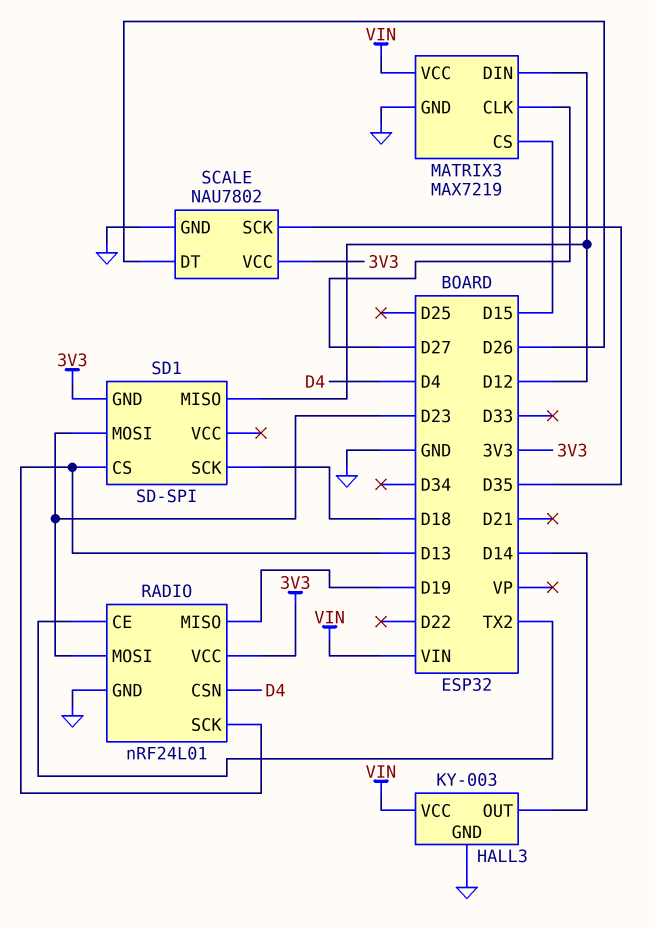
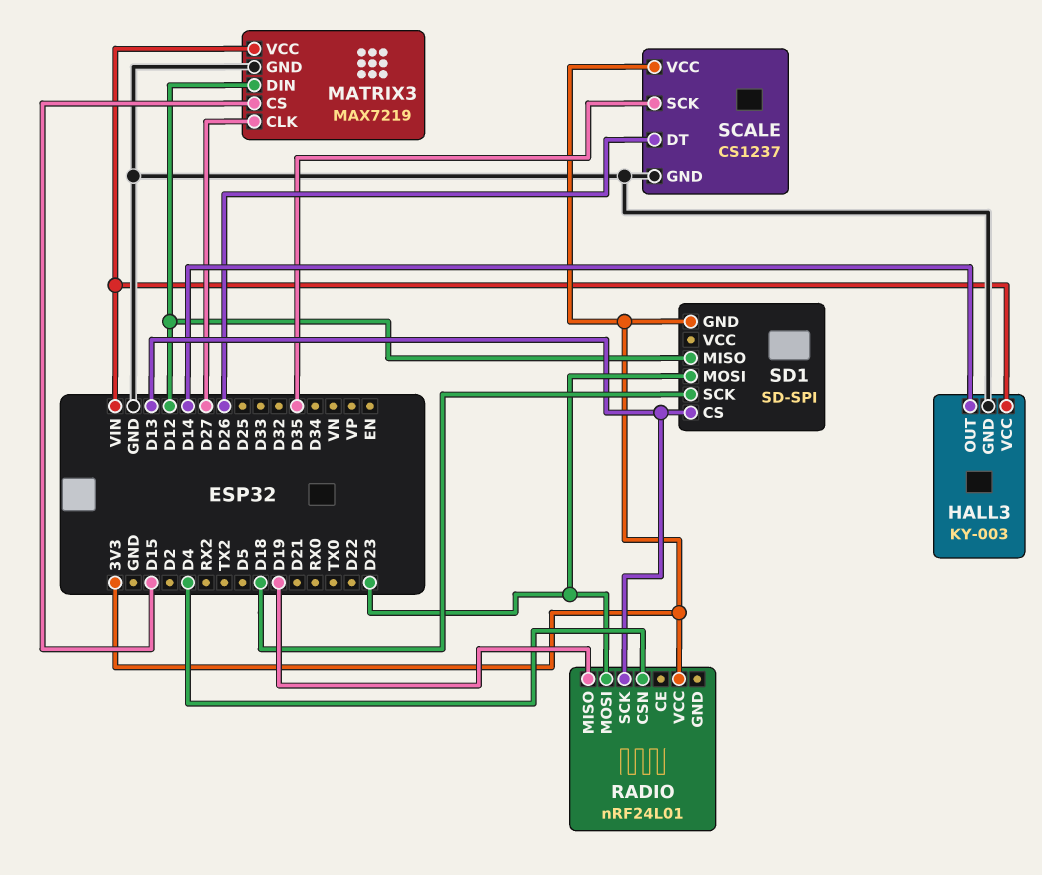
RADIO pin CE: TX2 -> none
RADIO pin GND: GND -> none
SCALE: NAU7802 -> CS1237

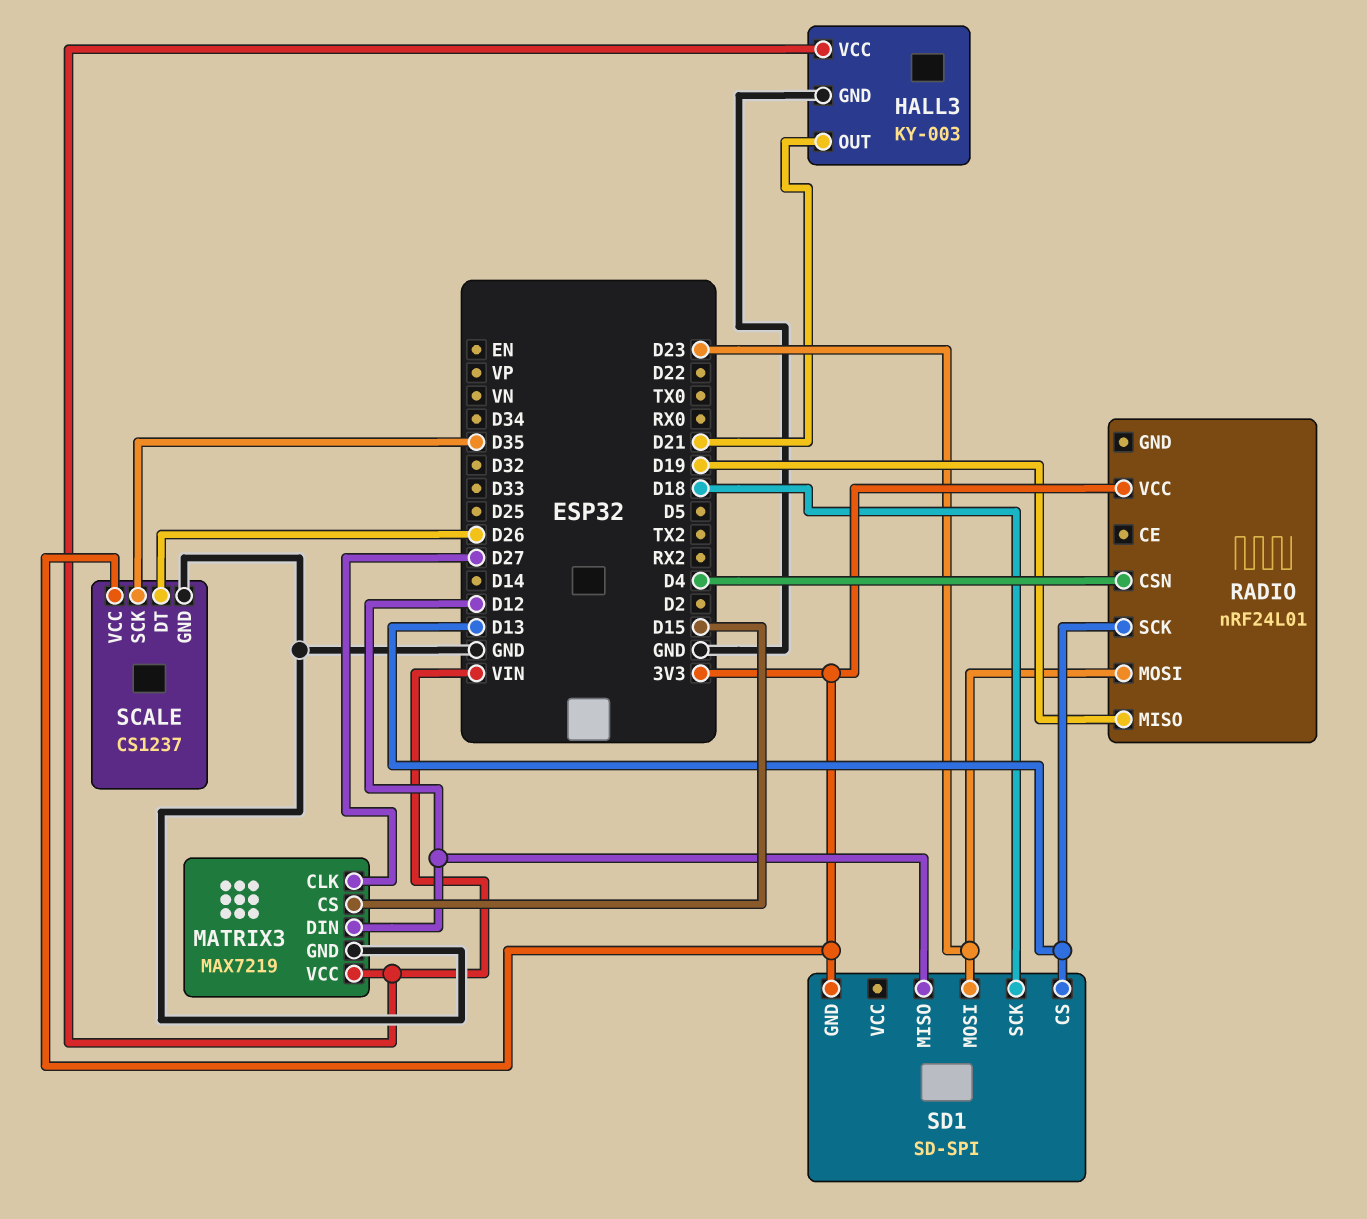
HALL3 pin OUT: D14 -> D21

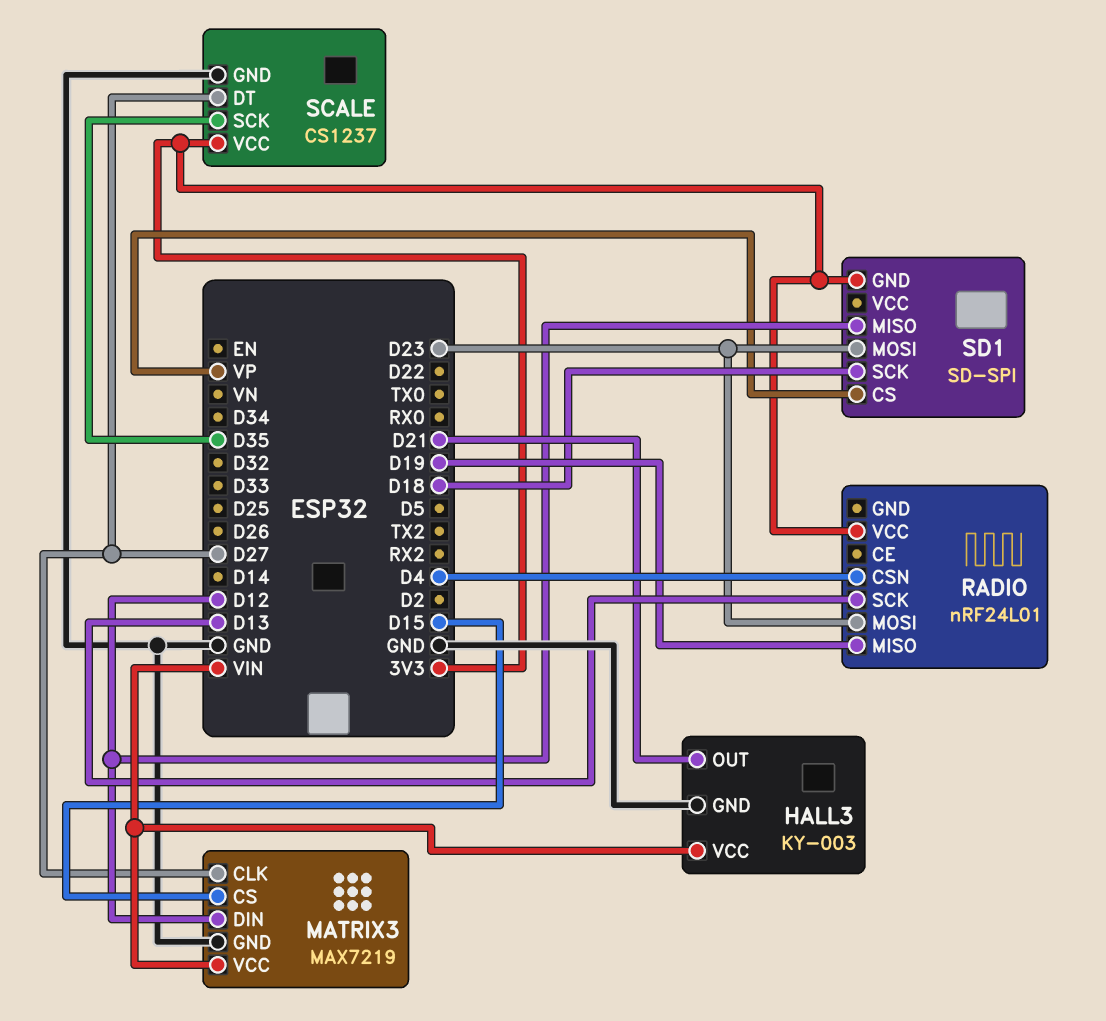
SCALE pin DT: D26 -> D27
SD1 pin CS: D13 -> VP

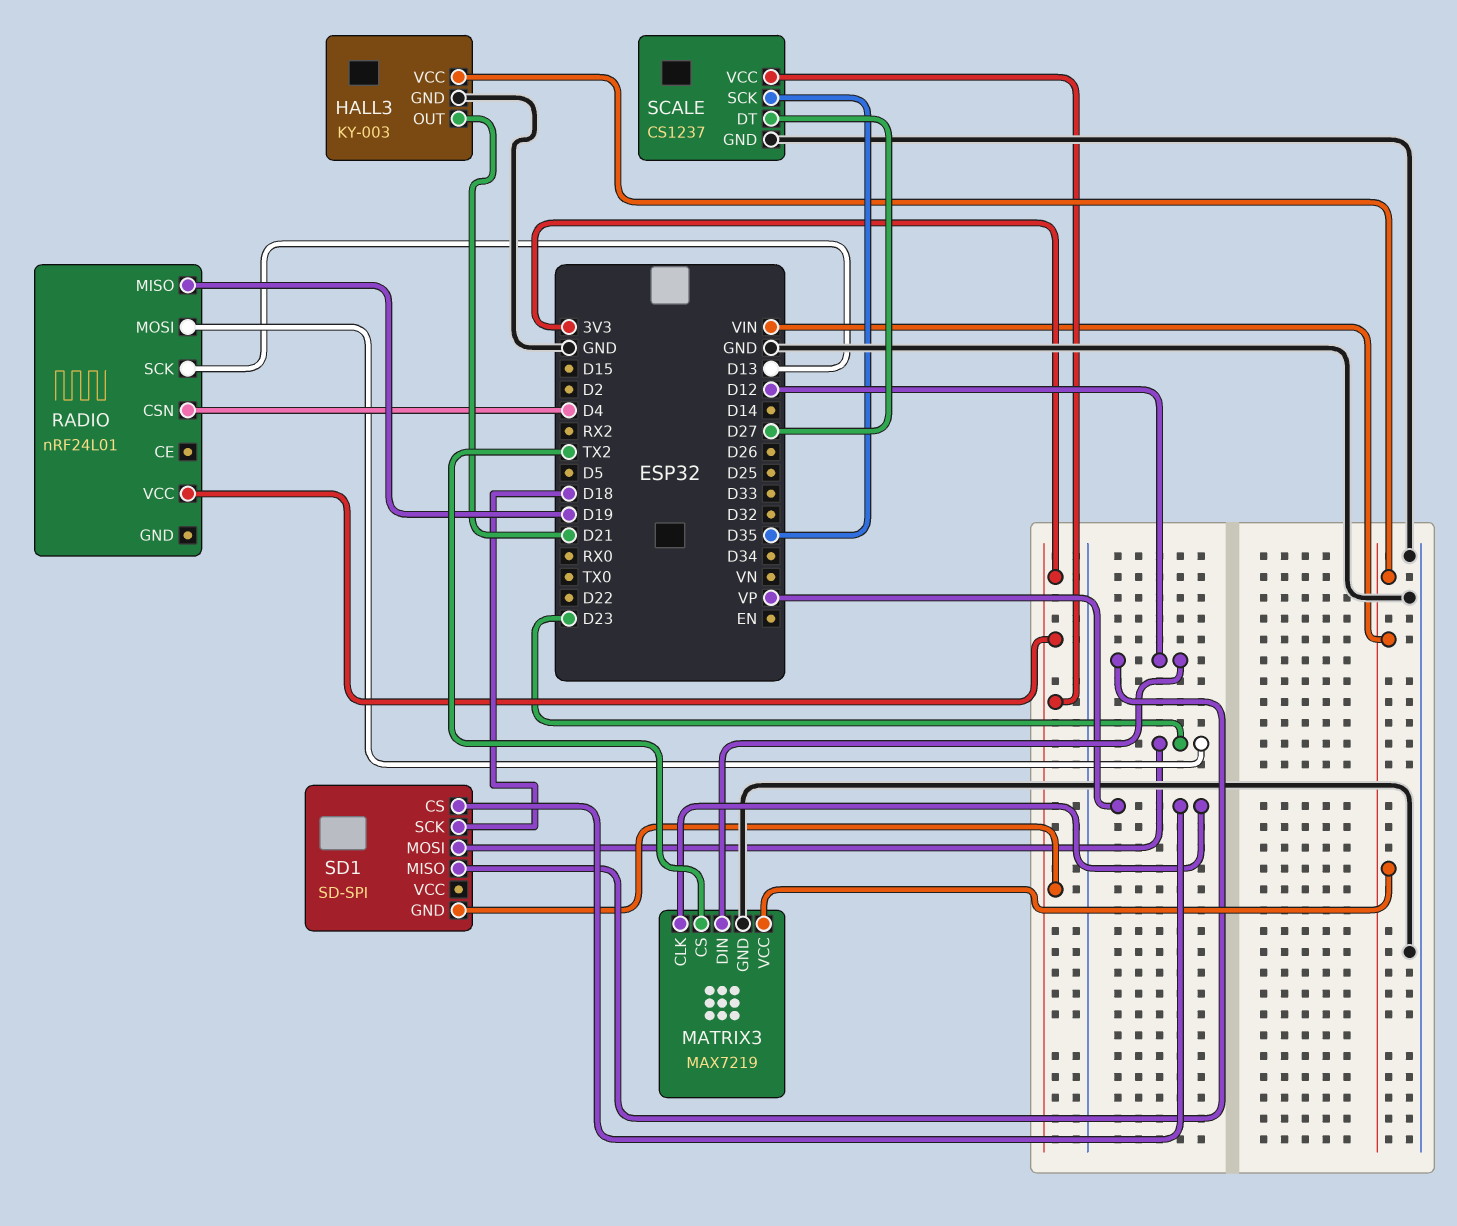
MATRIX3 pin CLK: D27 -> VP
MATRIX3 pin CS: D15 -> TX2

